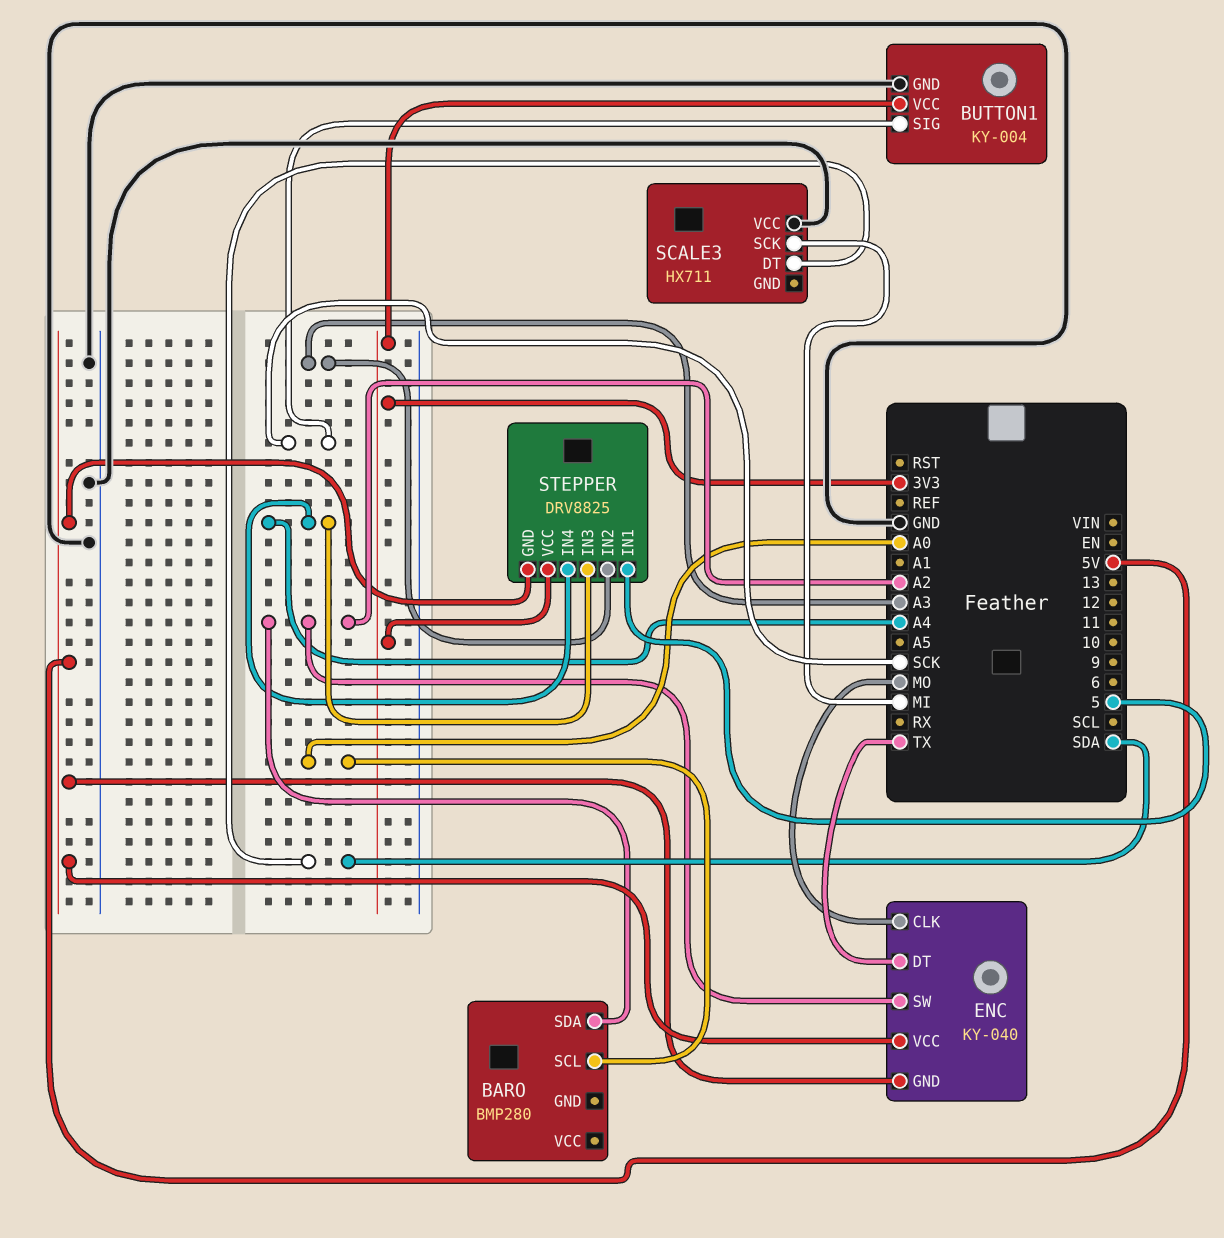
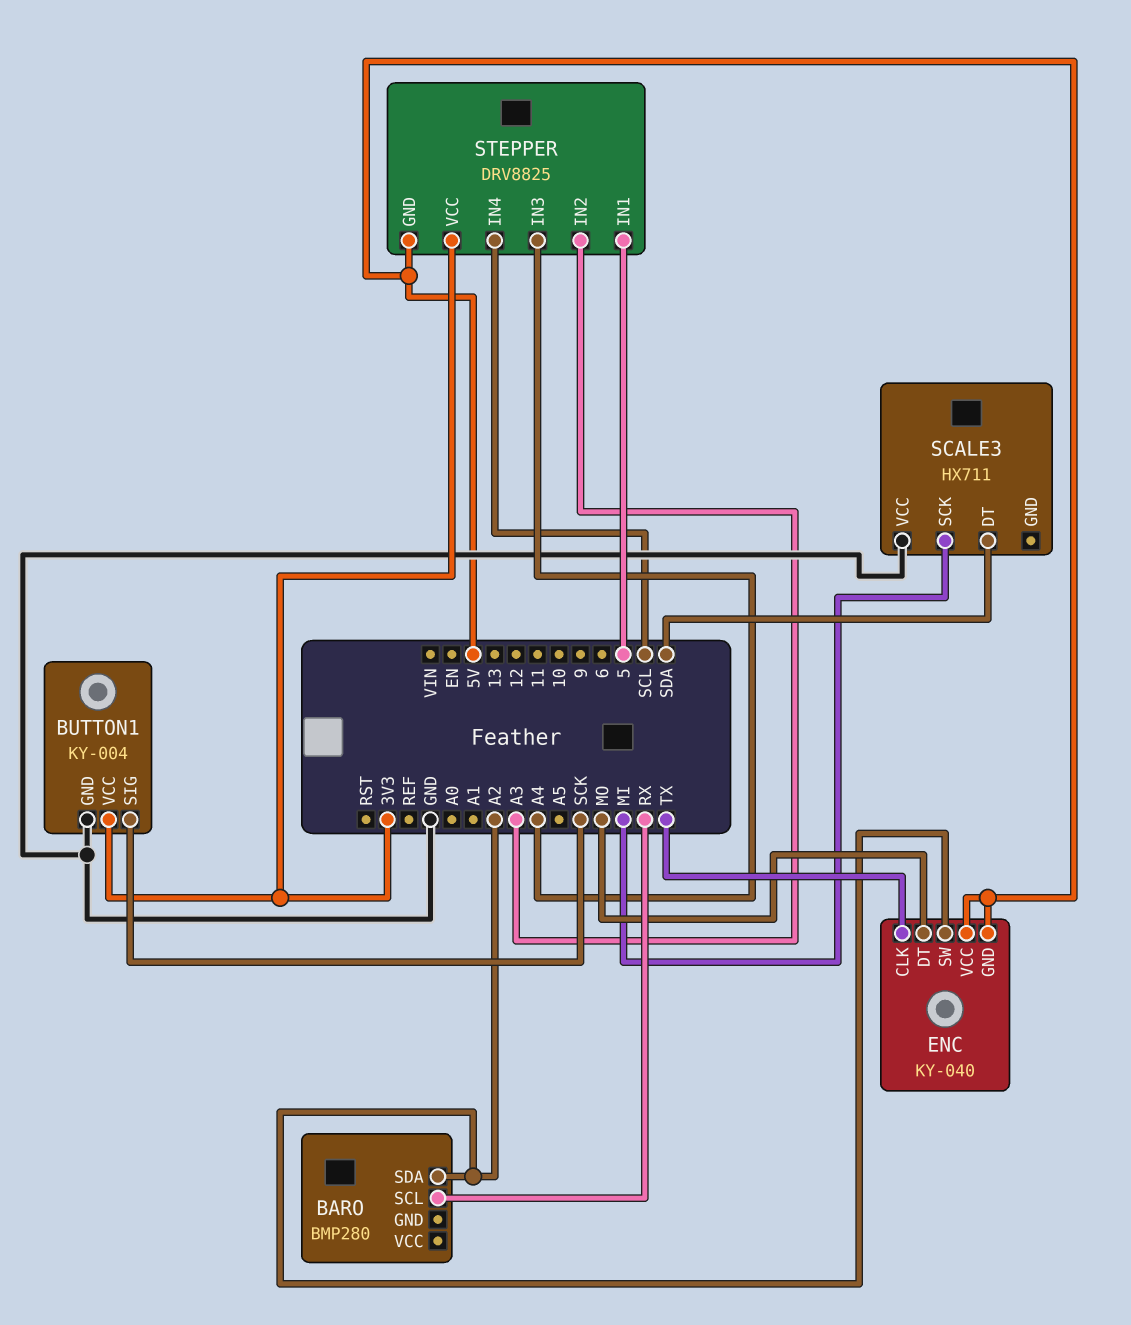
BARO pin SCL: A0 -> RX
ENC pin CLK: MO -> TX
ENC pin DT: TX -> MO
STEPPER pin IN4: A4 -> SCL

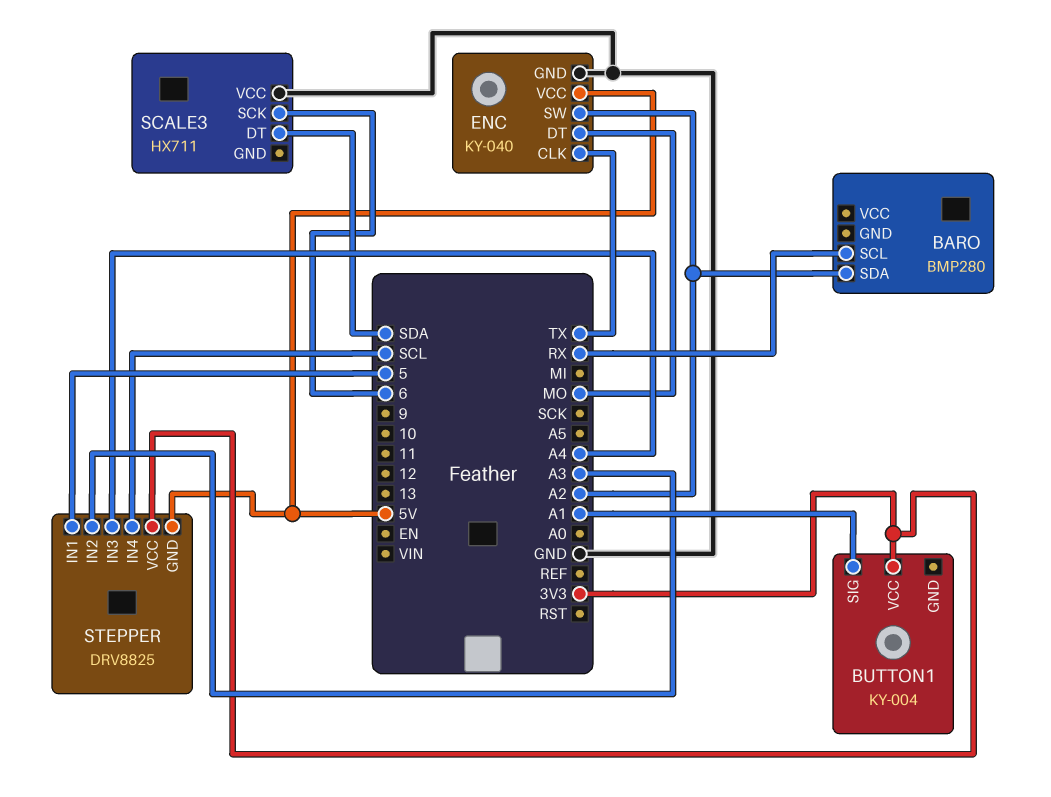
BUTTON1 pin GND: GND -> none
BUTTON1 pin SIG: SCK -> A1
ENC pin GND: 5V -> GND
SCALE3 pin SCK: MI -> 6

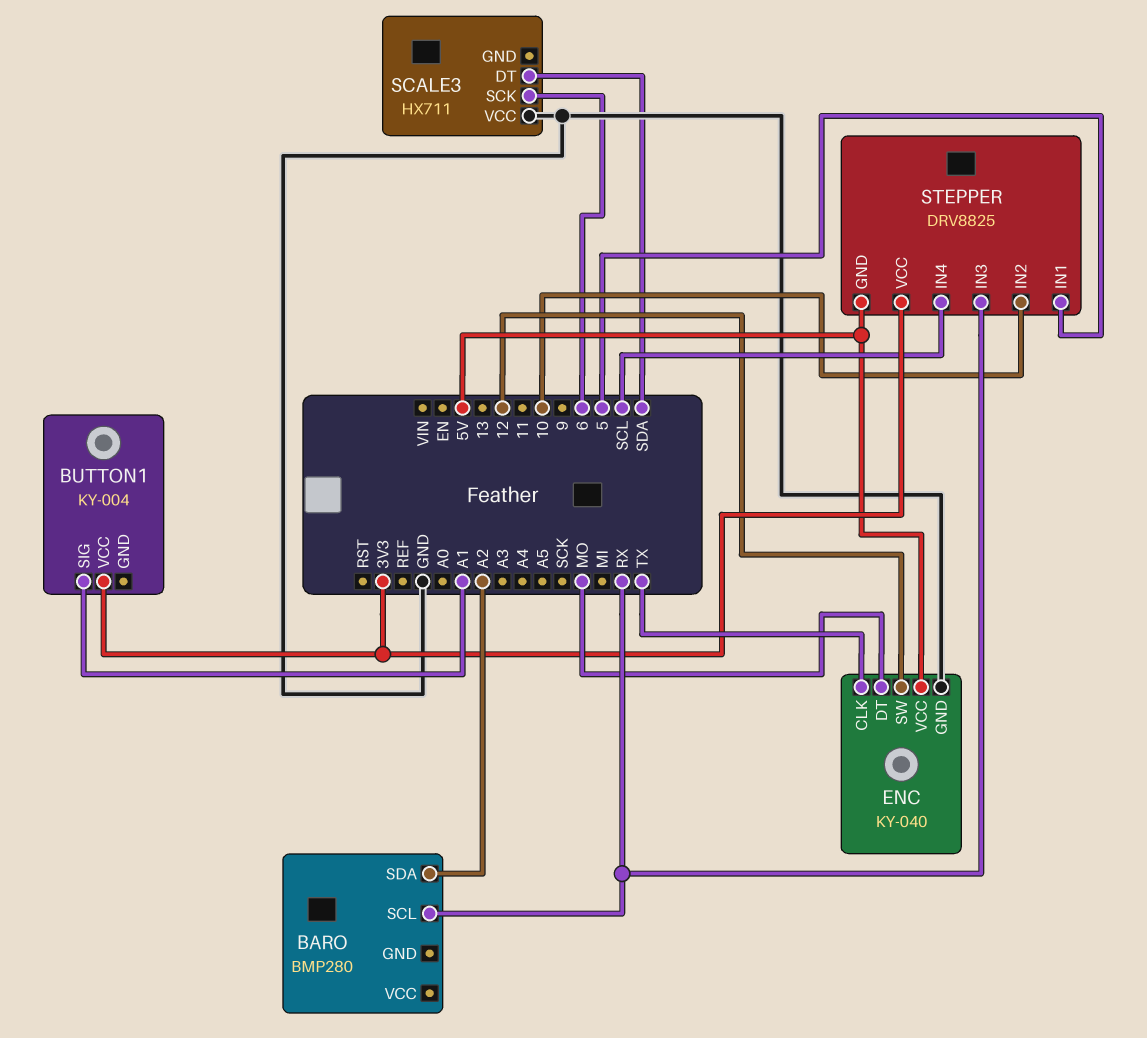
ENC pin SW: A2 -> 12
STEPPER pin IN2: A3 -> 10
STEPPER pin IN3: A4 -> RX

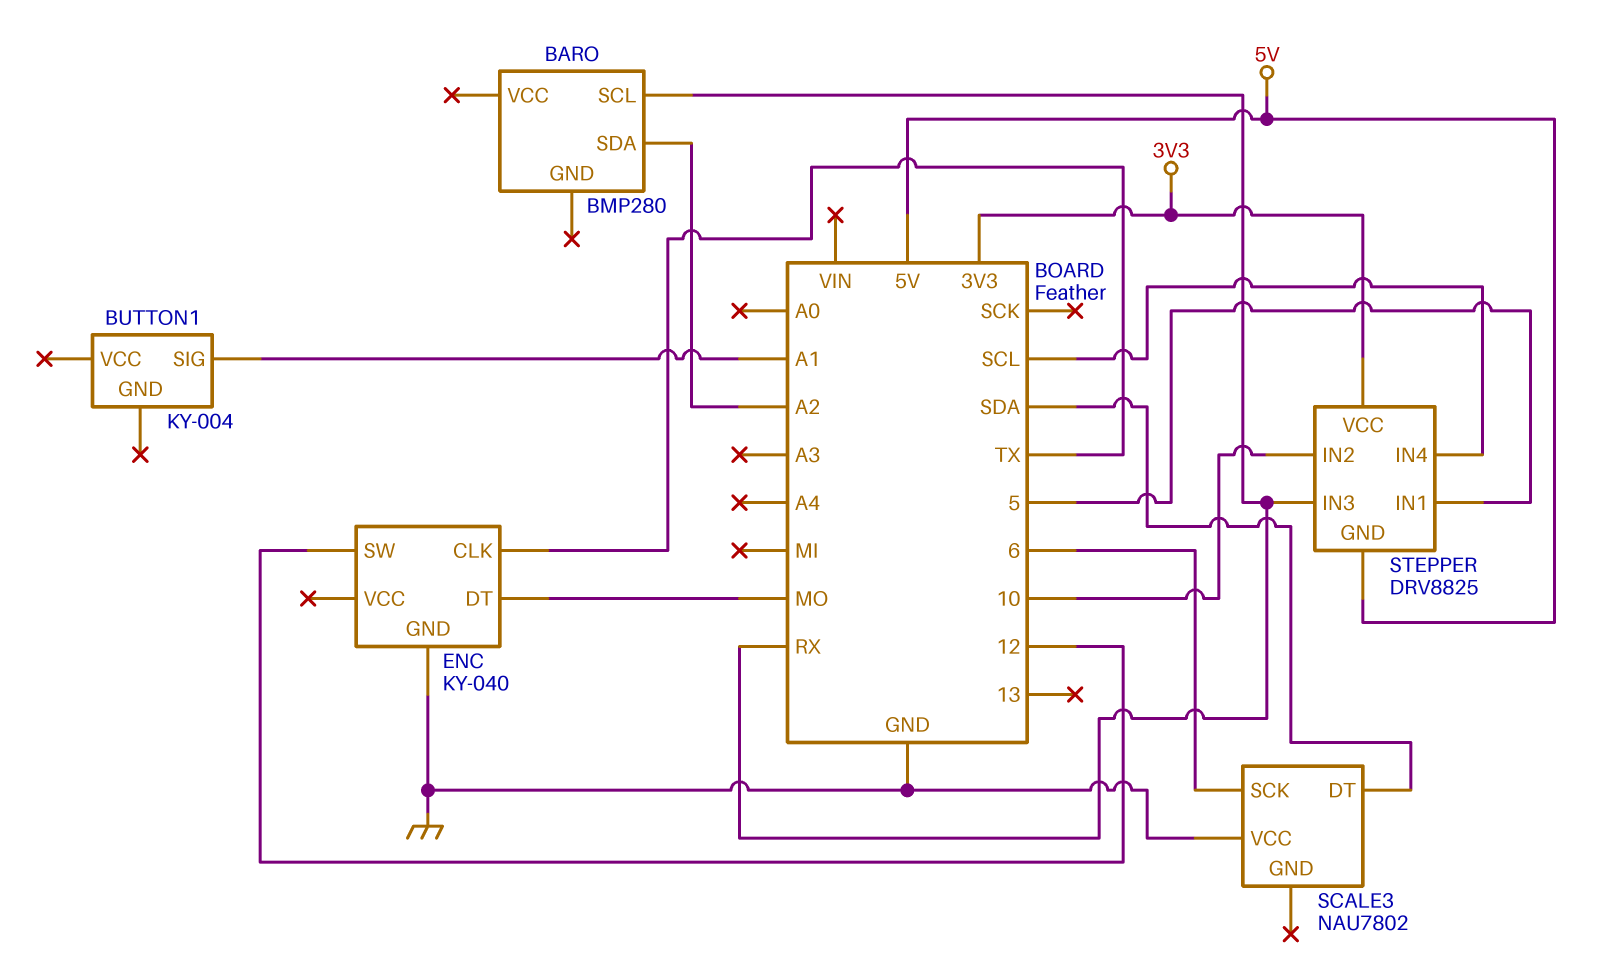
BUTTON1 pin VCC: 3V3 -> none
ENC pin VCC: 5V -> none
SCALE3: HX711 -> NAU7802

